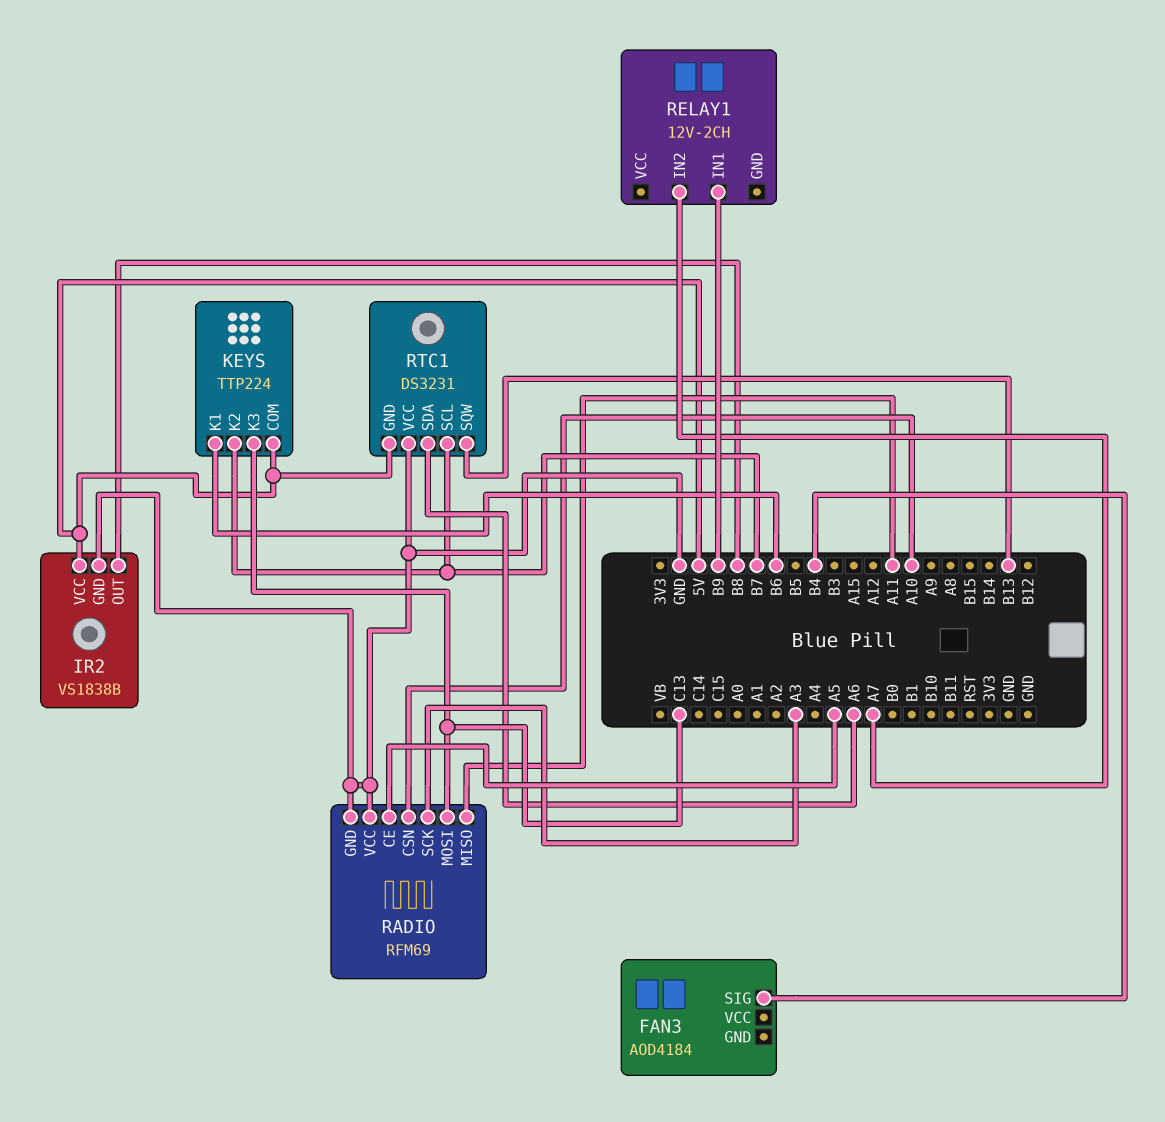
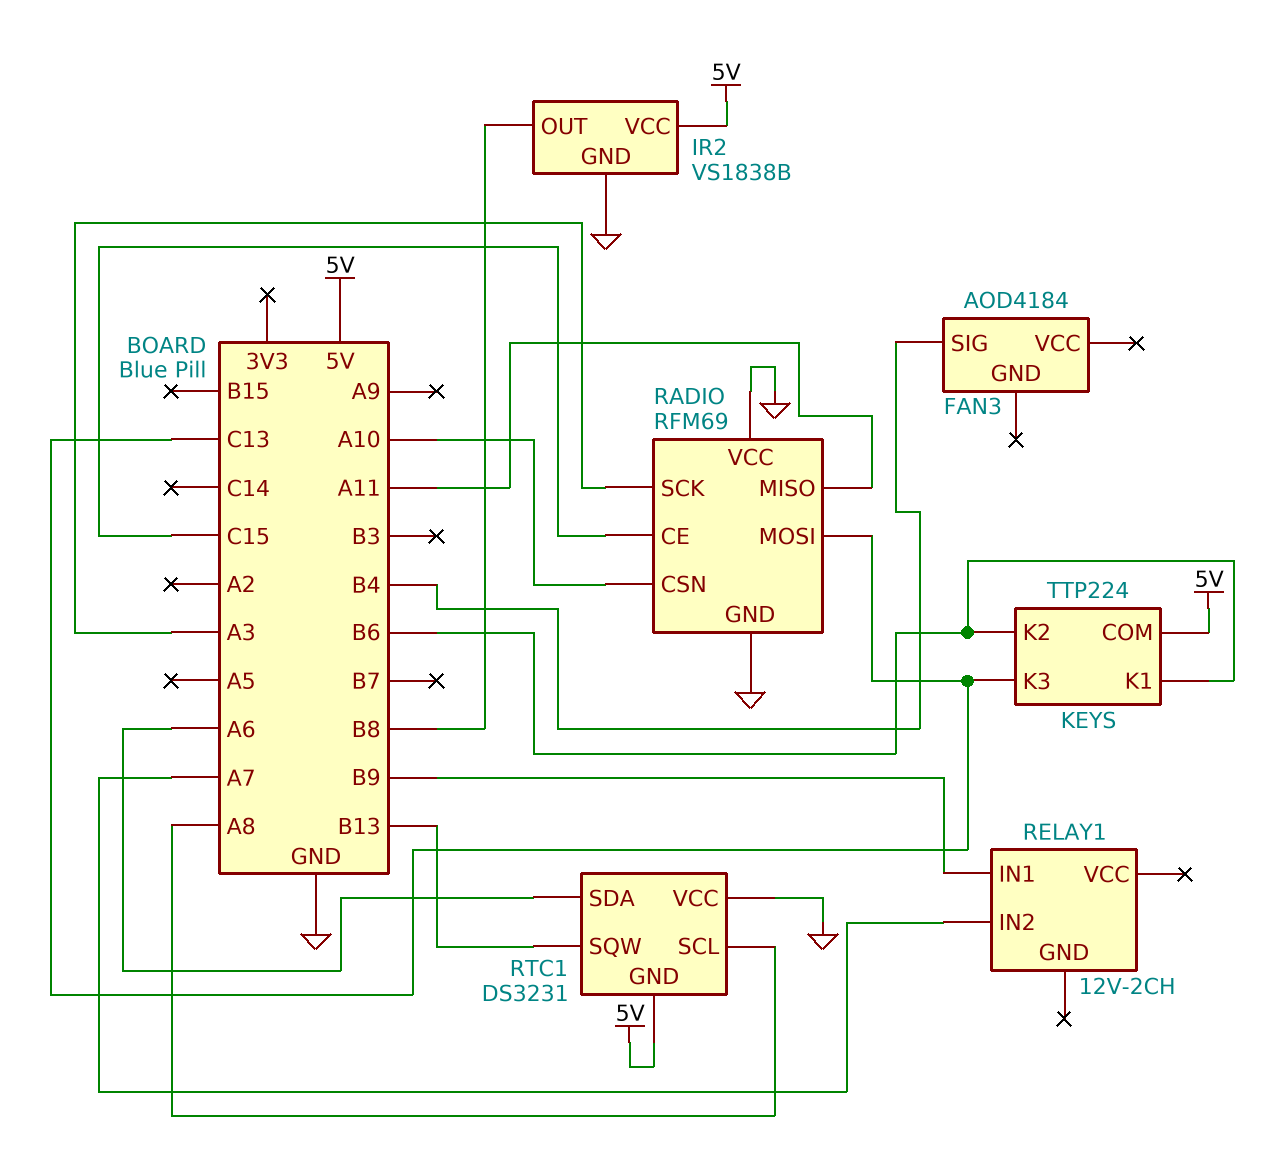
KEYS pin K2: B7 -> B6
RADIO pin CE: A5 -> C15
RTC1 pin SCL: B7 -> A8

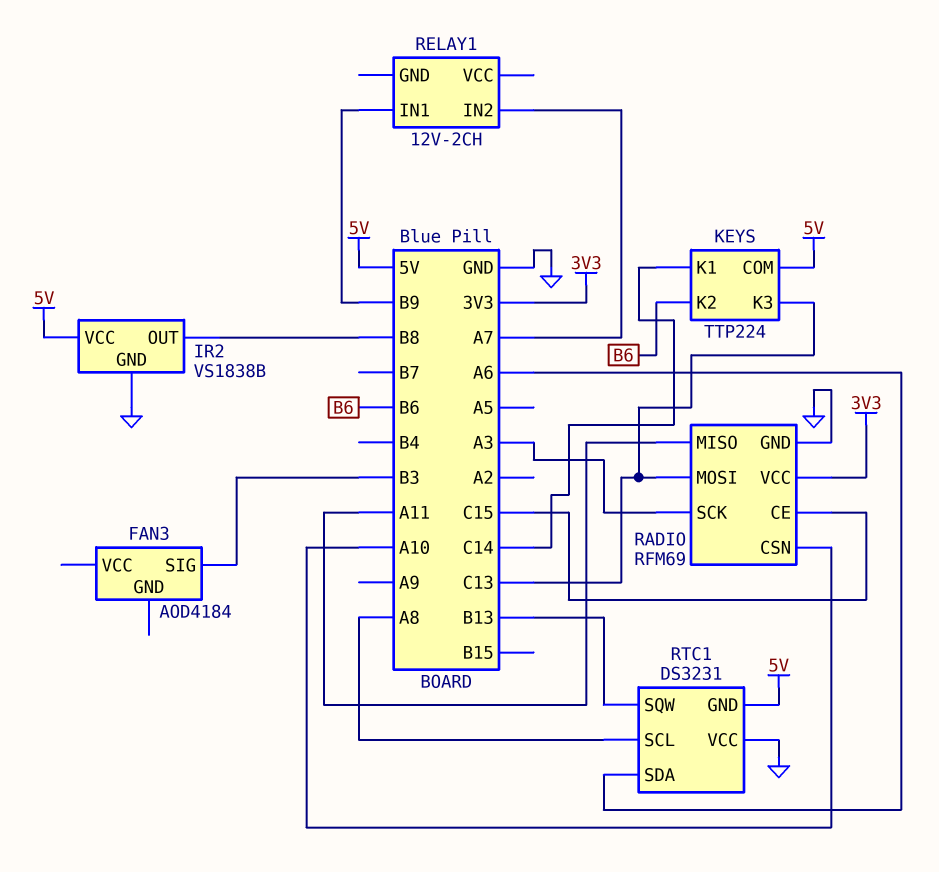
FAN3 pin SIG: B4 -> B3
KEYS pin K1: B6 -> C14
RADIO pin VCC: GND -> 3V3

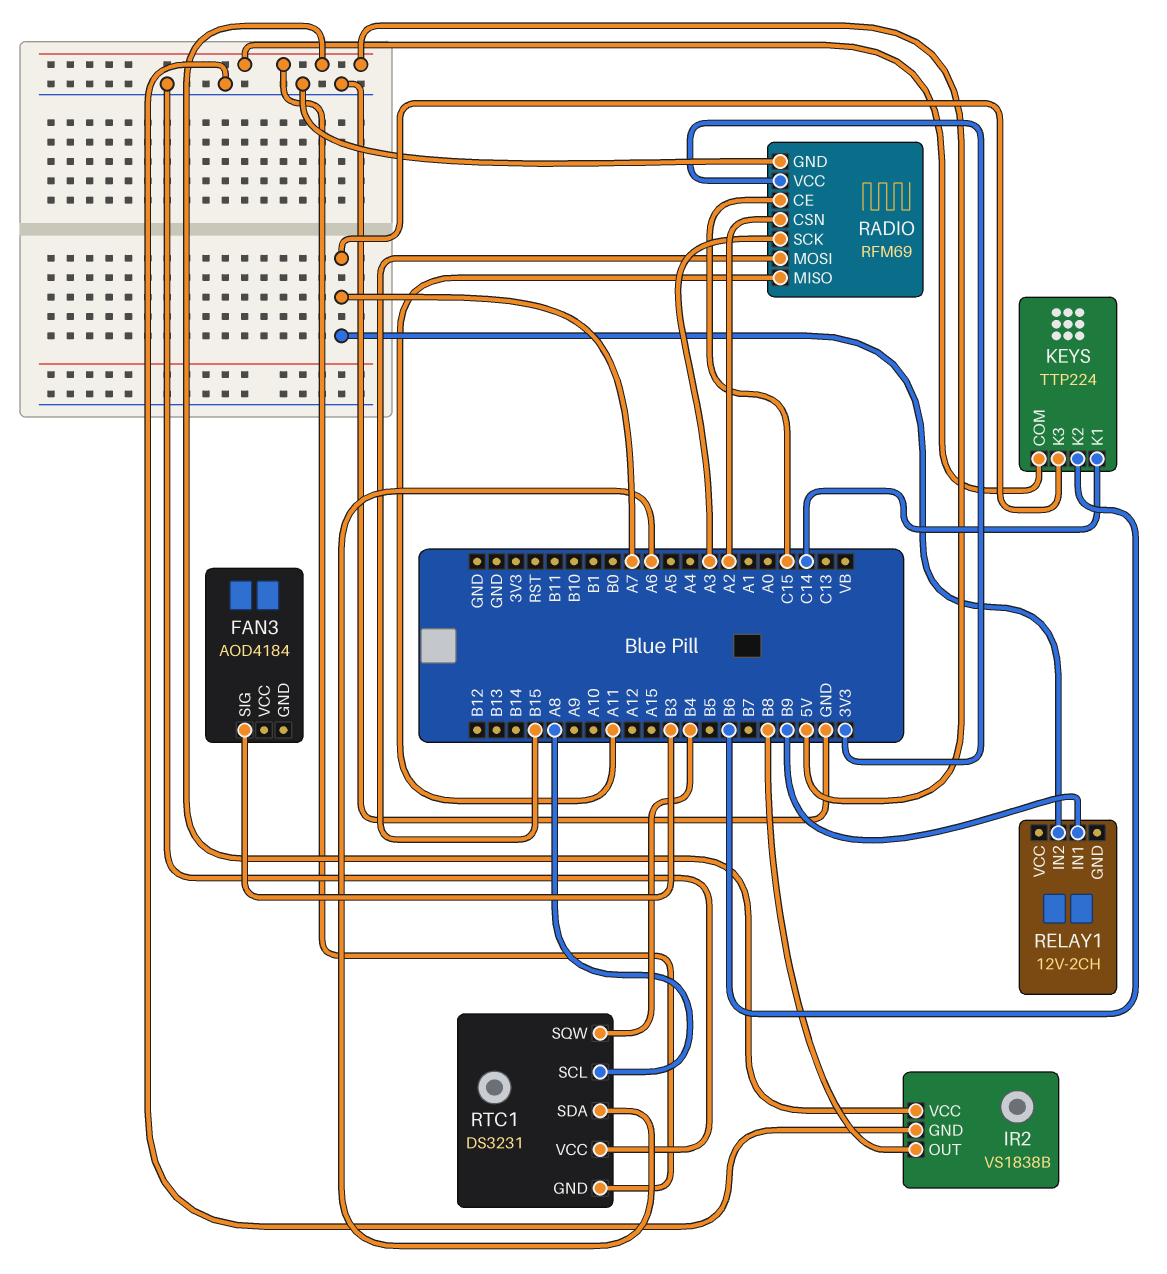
KEYS pin K3: C13 -> A7
RADIO pin CSN: A10 -> A2
RADIO pin MOSI: C13 -> B15
RTC1 pin SQW: B13 -> B4

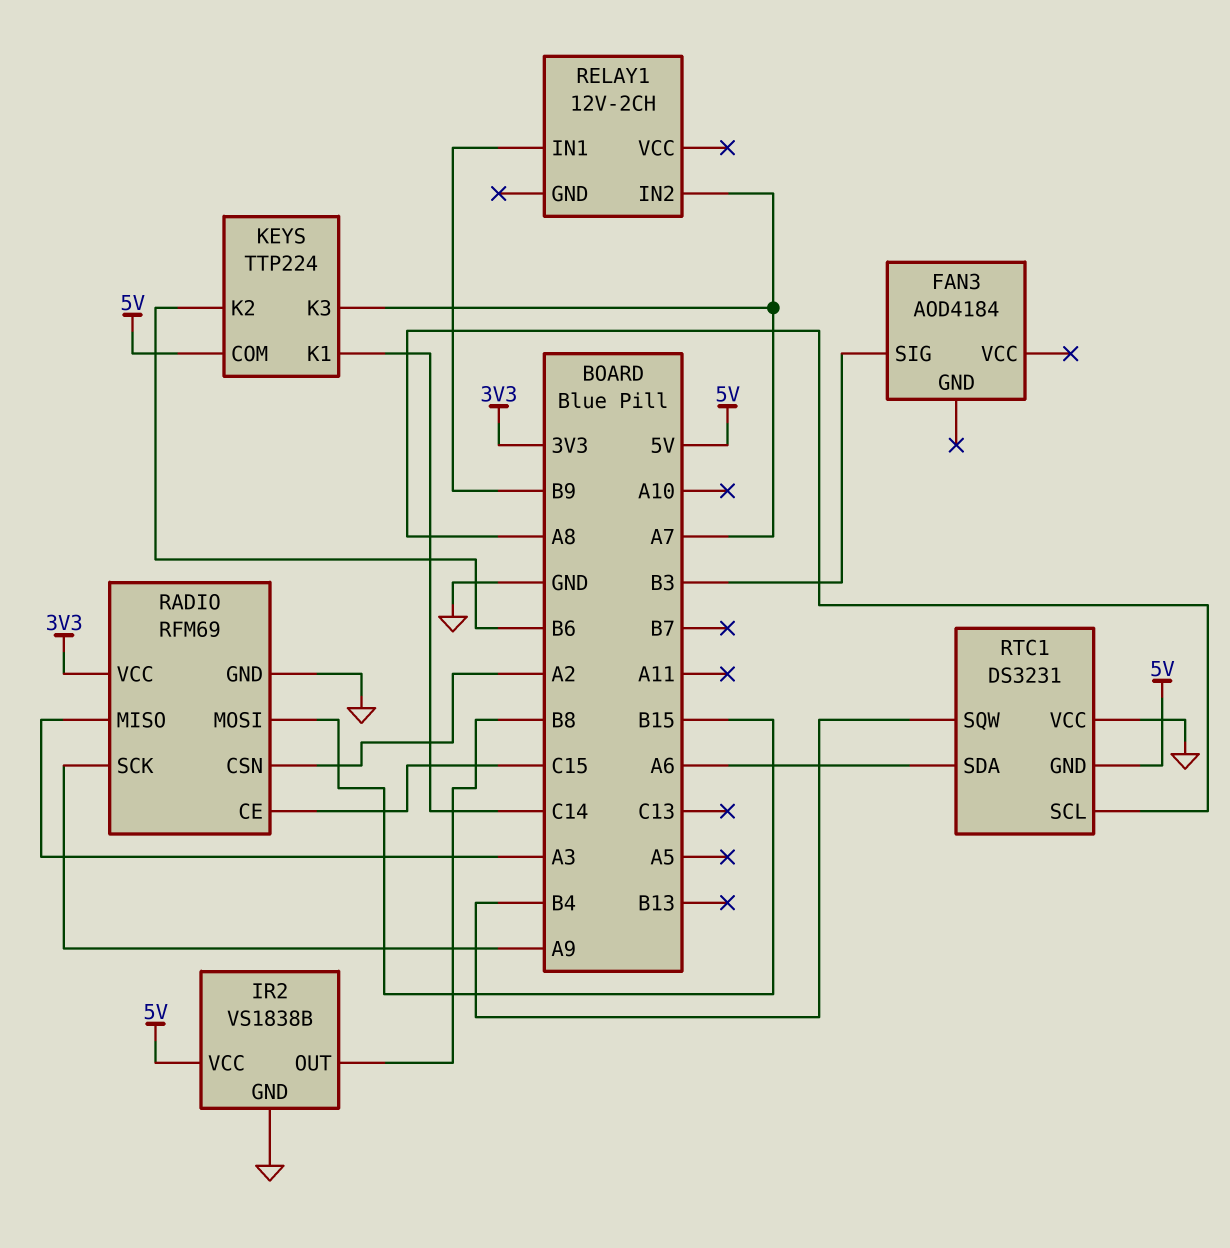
RADIO pin MISO: A11 -> A3
RADIO pin SCK: A3 -> A9

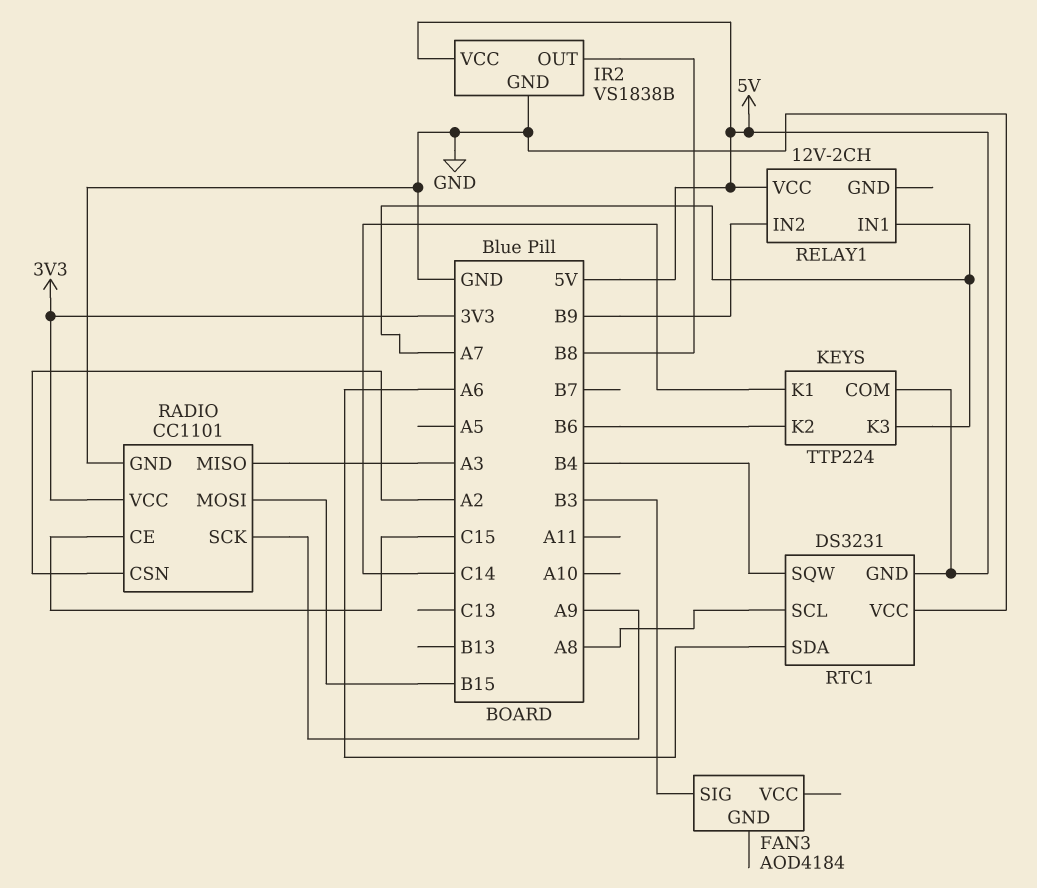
RADIO: RFM69 -> CC1101
RELAY1 pin IN1: B9 -> A7
RELAY1 pin IN2: A7 -> B9
RELAY1 pin VCC: none -> 5V

